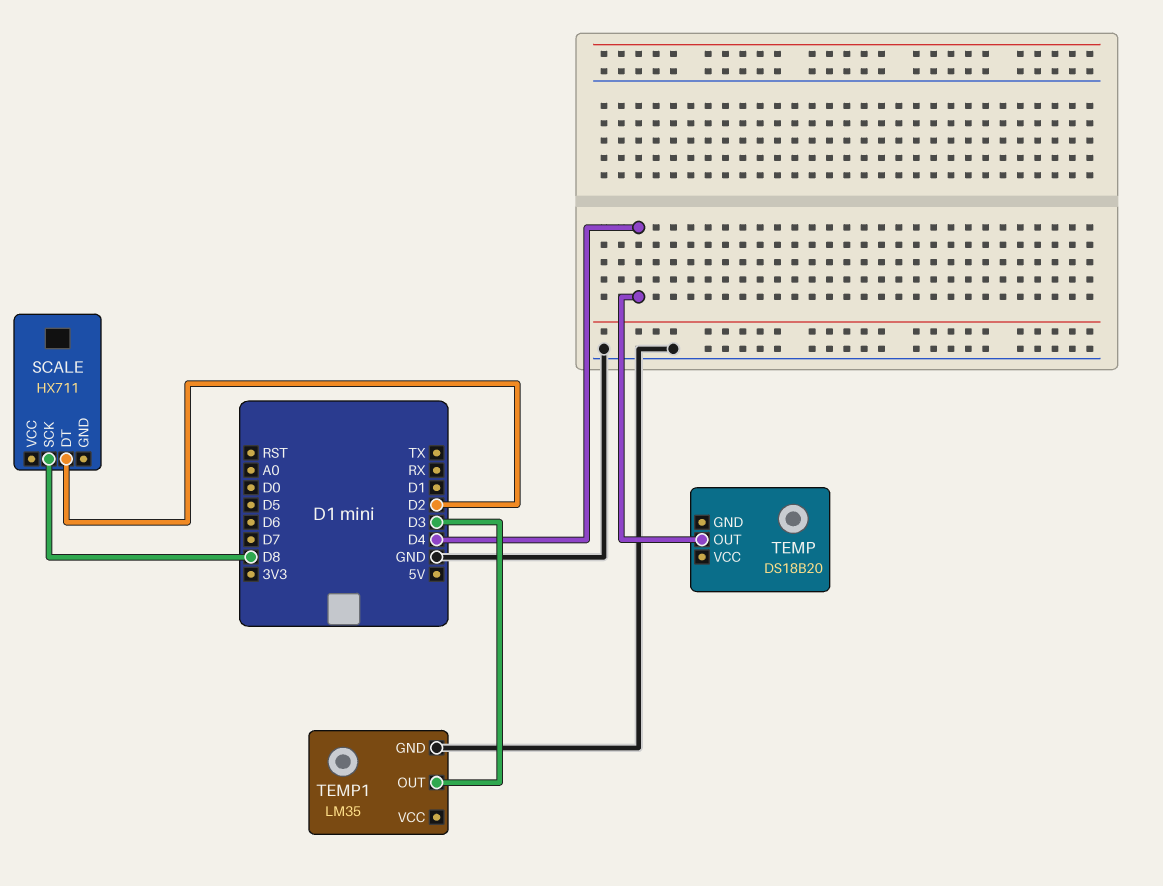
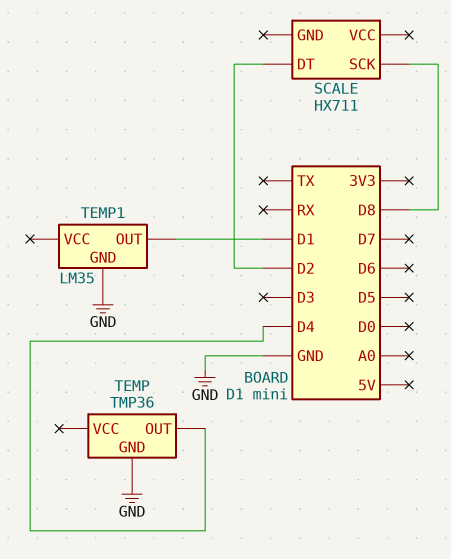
TEMP: DS18B20 -> TMP36
TEMP pin GND: none -> GND
TEMP1 pin OUT: D3 -> D1

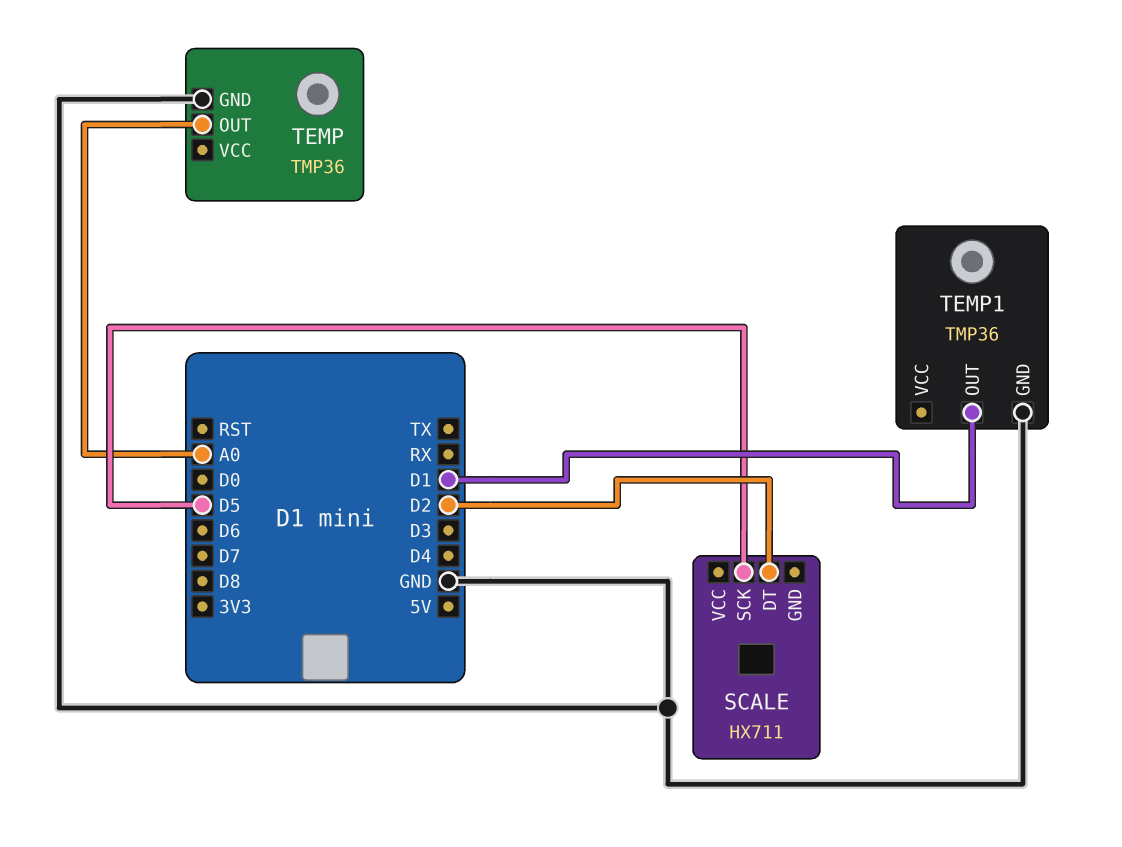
SCALE pin SCK: D8 -> D5
TEMP pin OUT: D4 -> A0
TEMP1: LM35 -> TMP36

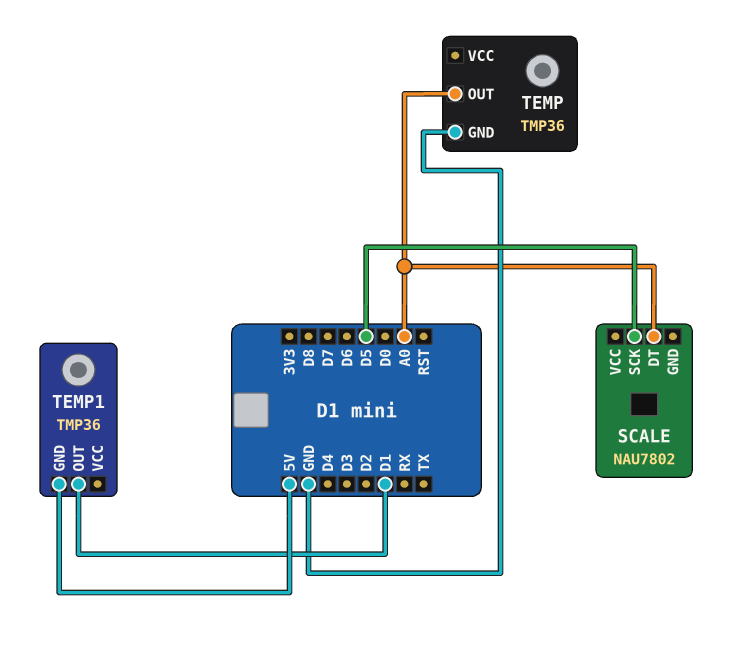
SCALE: HX711 -> NAU7802
SCALE pin DT: D2 -> A0
TEMP1 pin GND: GND -> 5V

